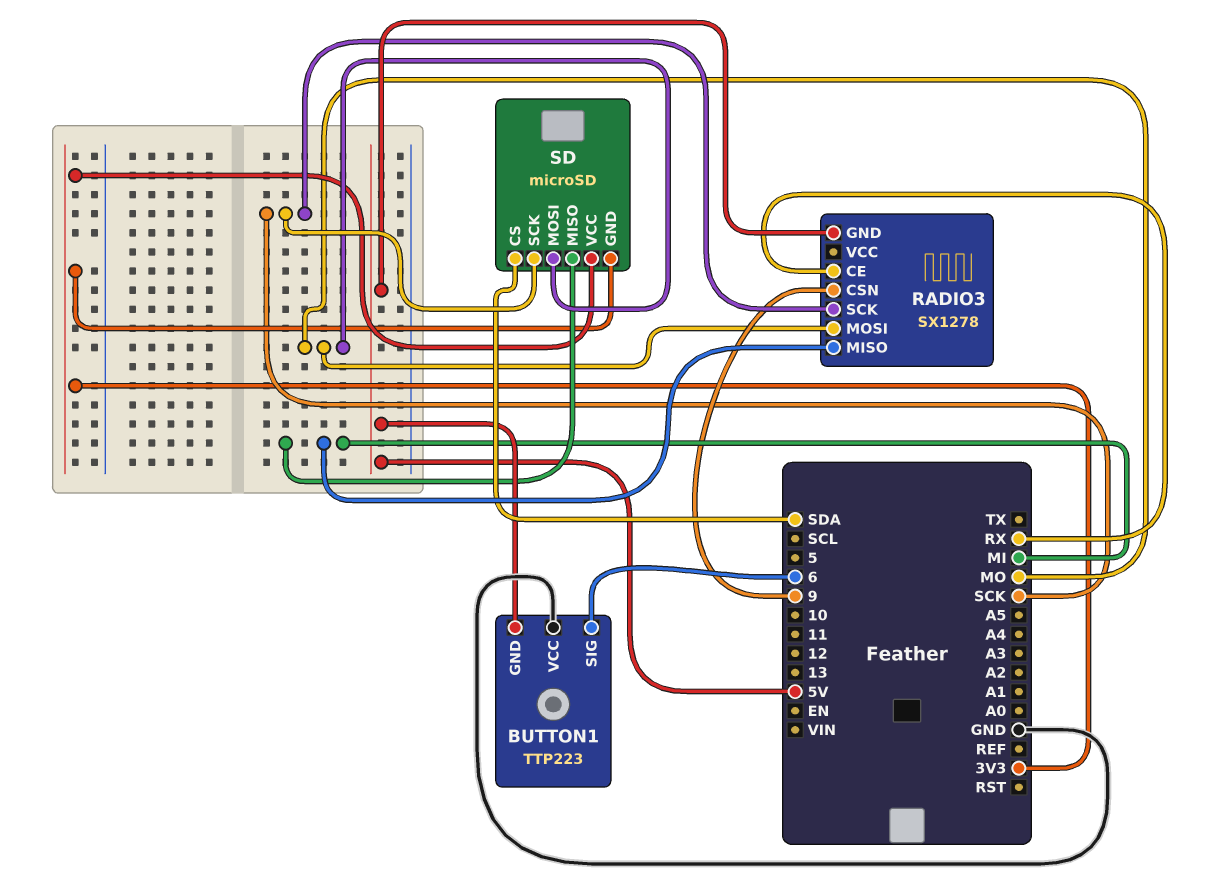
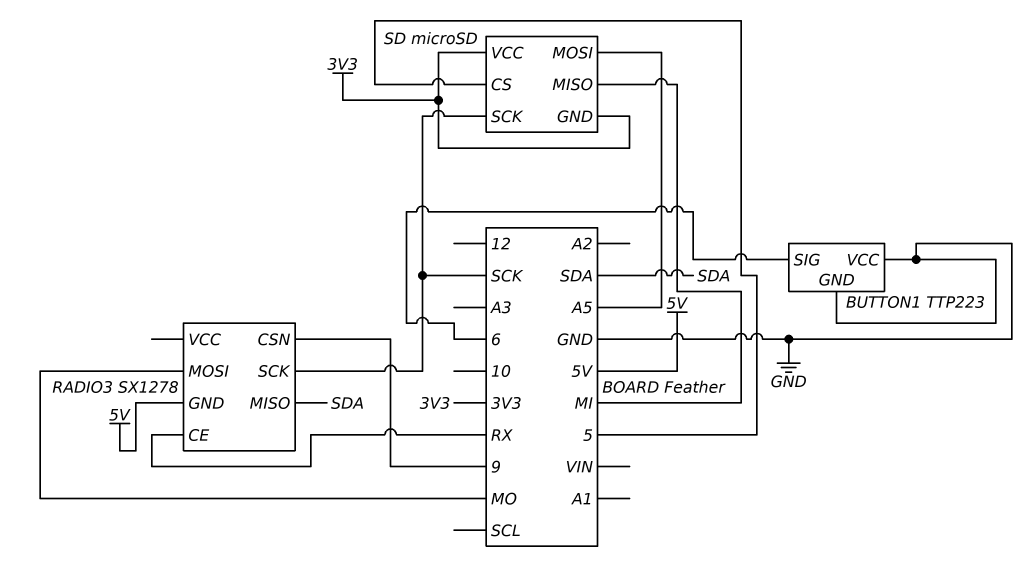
BUTTON1 pin GND: 5V -> GND
RADIO3 pin MISO: MI -> SDA
SD pin CS: SDA -> 5
SD pin MOSI: MO -> A5

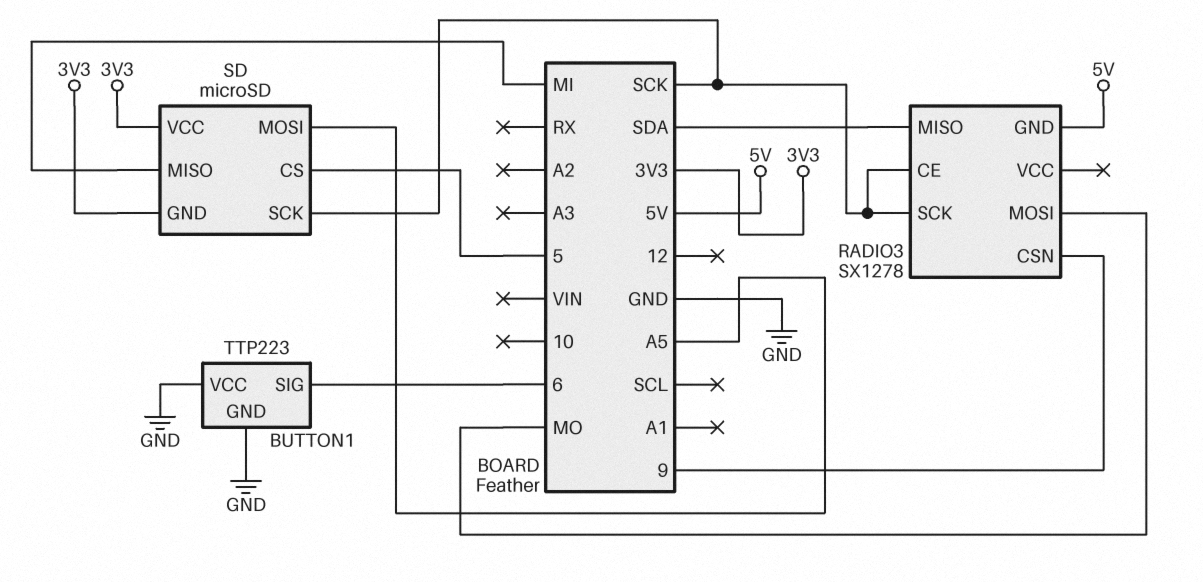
RADIO3 pin CE: RX -> SCK

